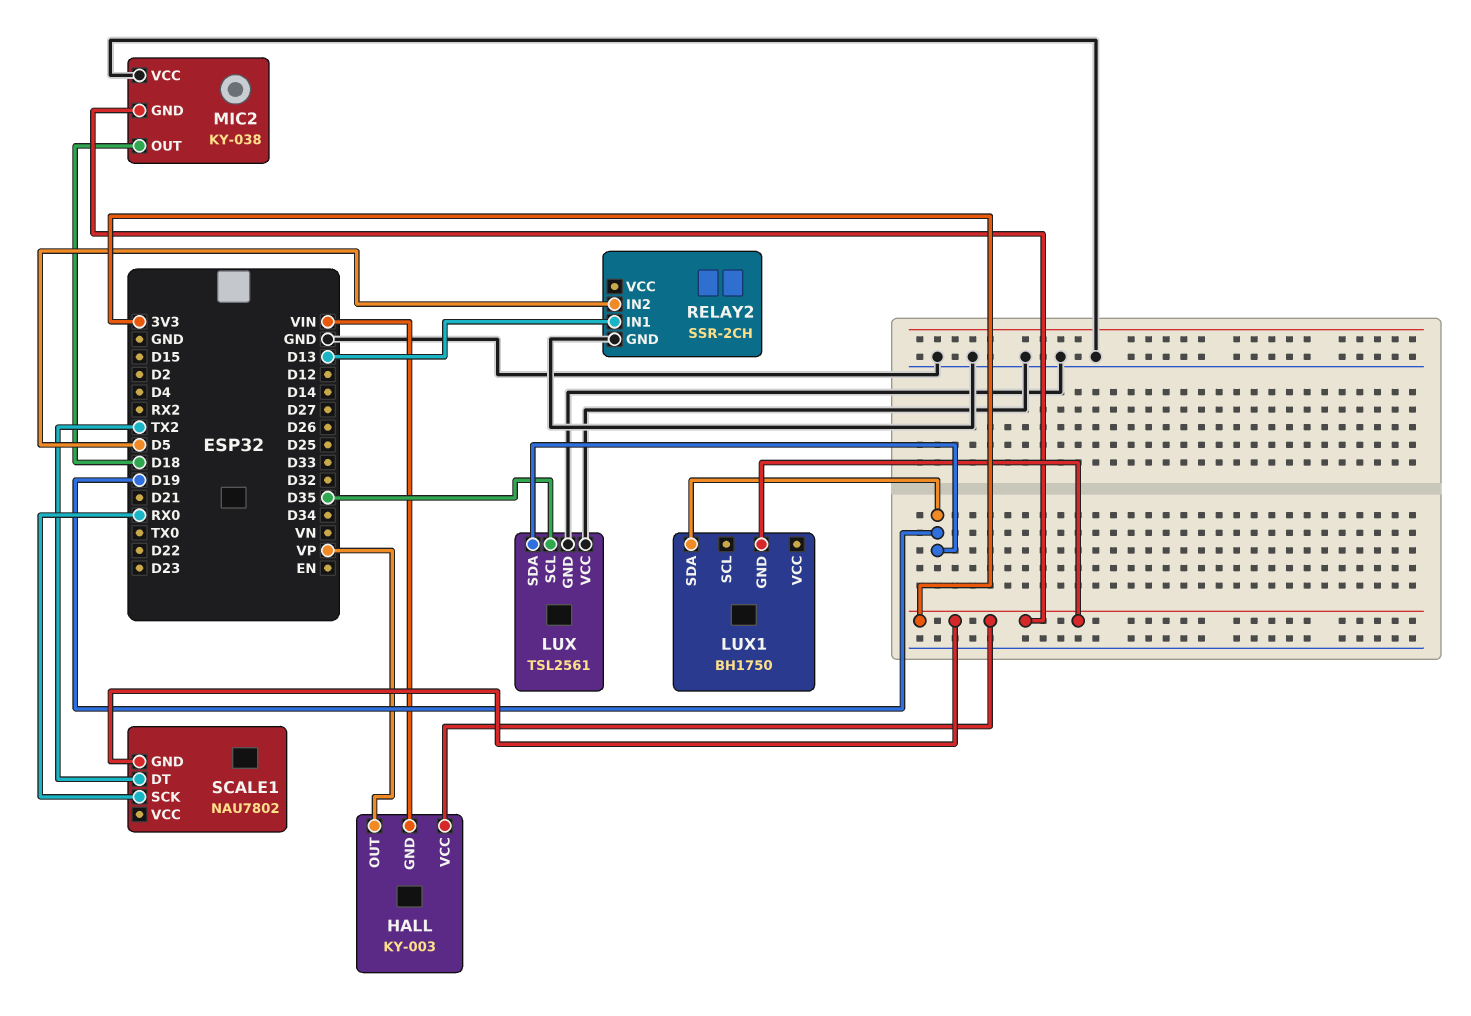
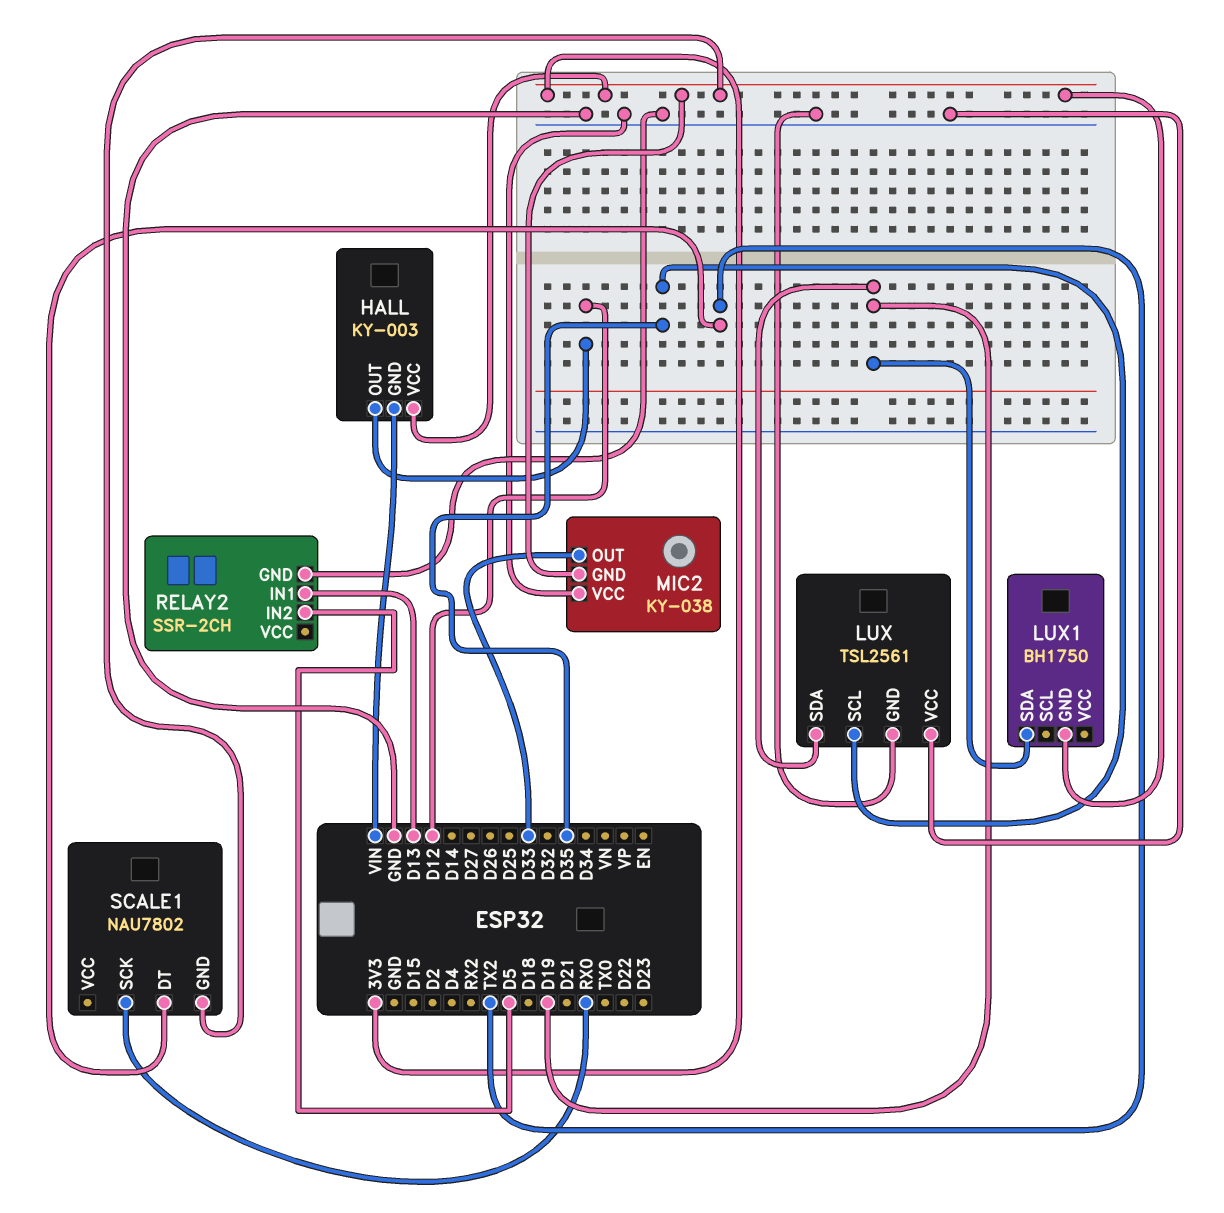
HALL pin OUT: VP -> D12
MIC2 pin OUT: D18 -> D33

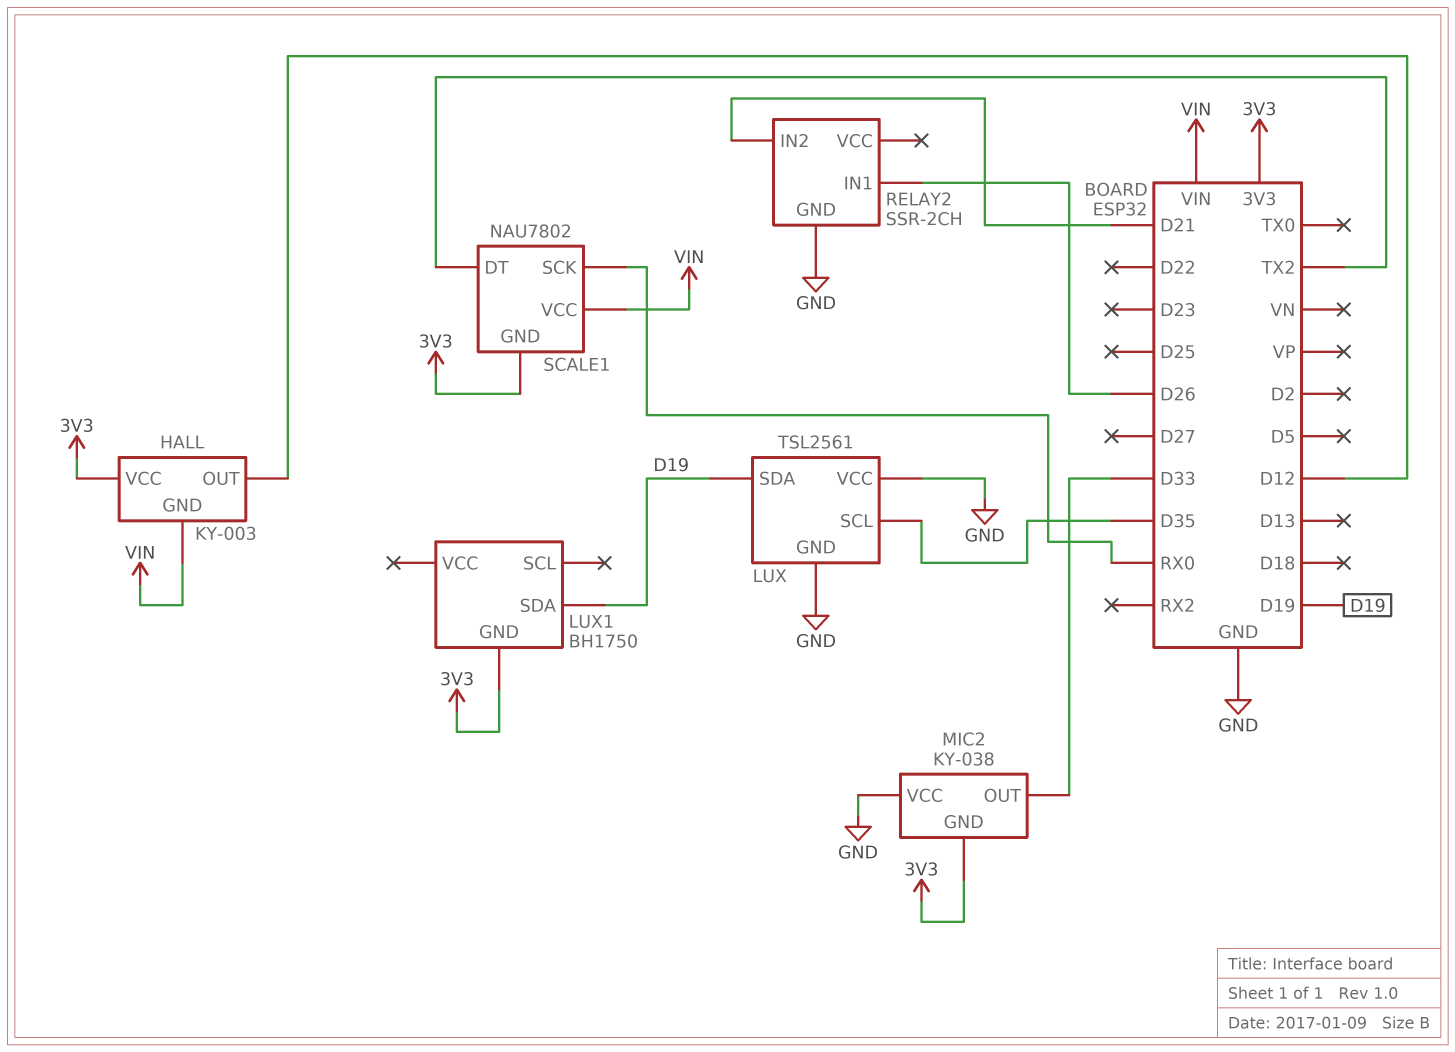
RELAY2 pin IN1: D13 -> D26
RELAY2 pin IN2: D5 -> D21
SCALE1 pin VCC: none -> VIN

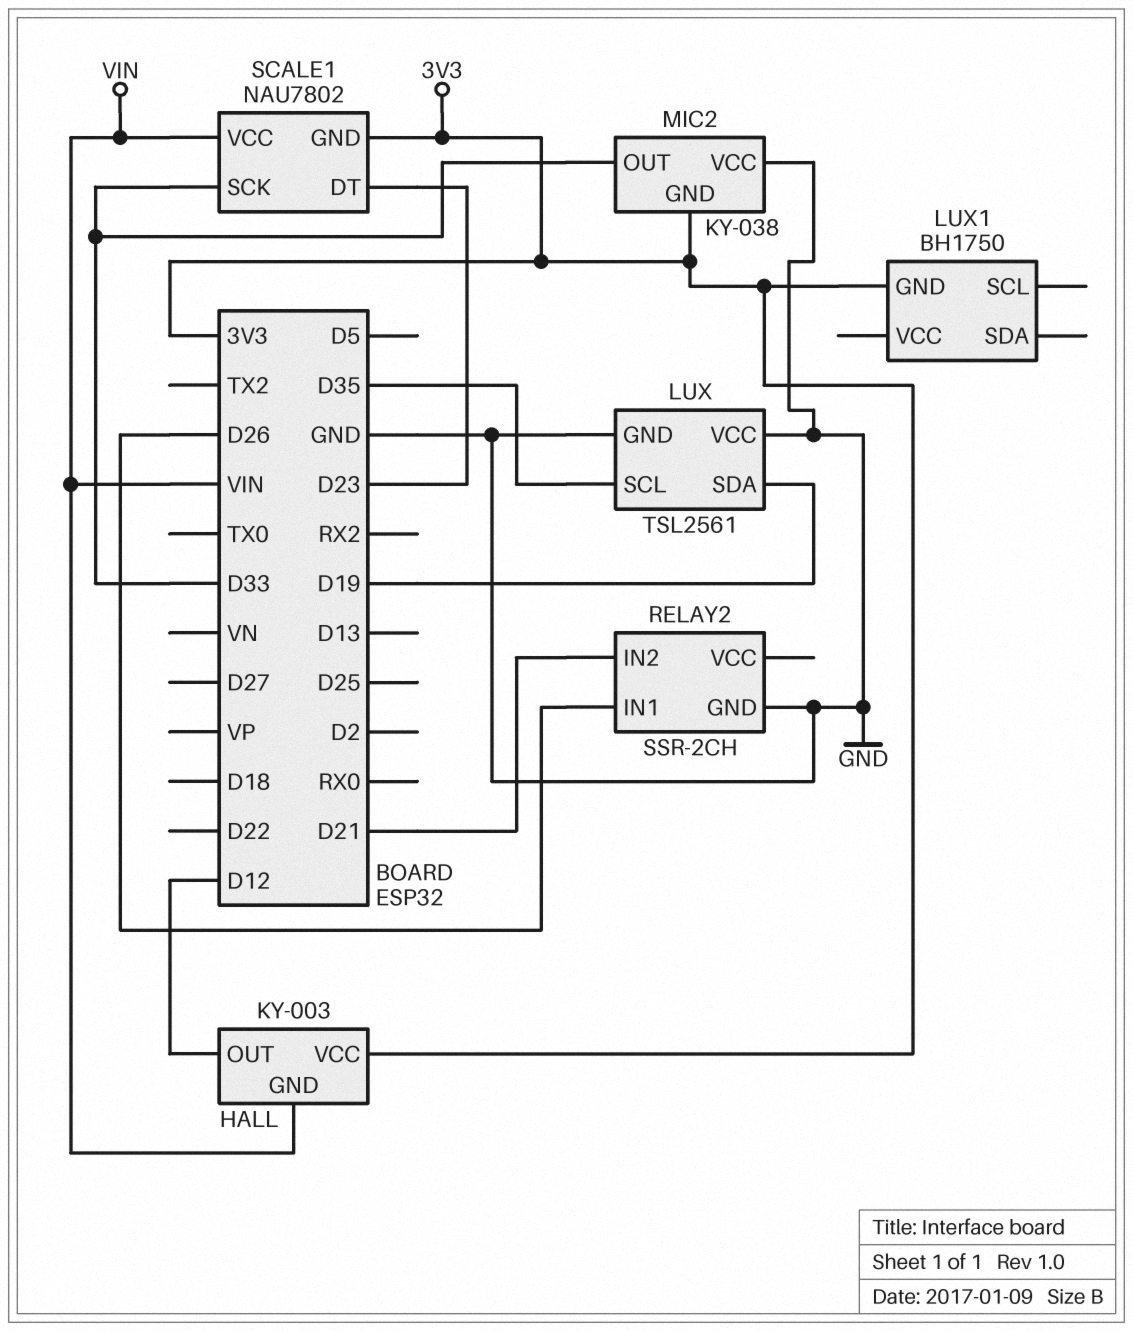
LUX1 pin SDA: D19 -> none
SCALE1 pin DT: TX2 -> D23
SCALE1 pin SCK: RX0 -> D33

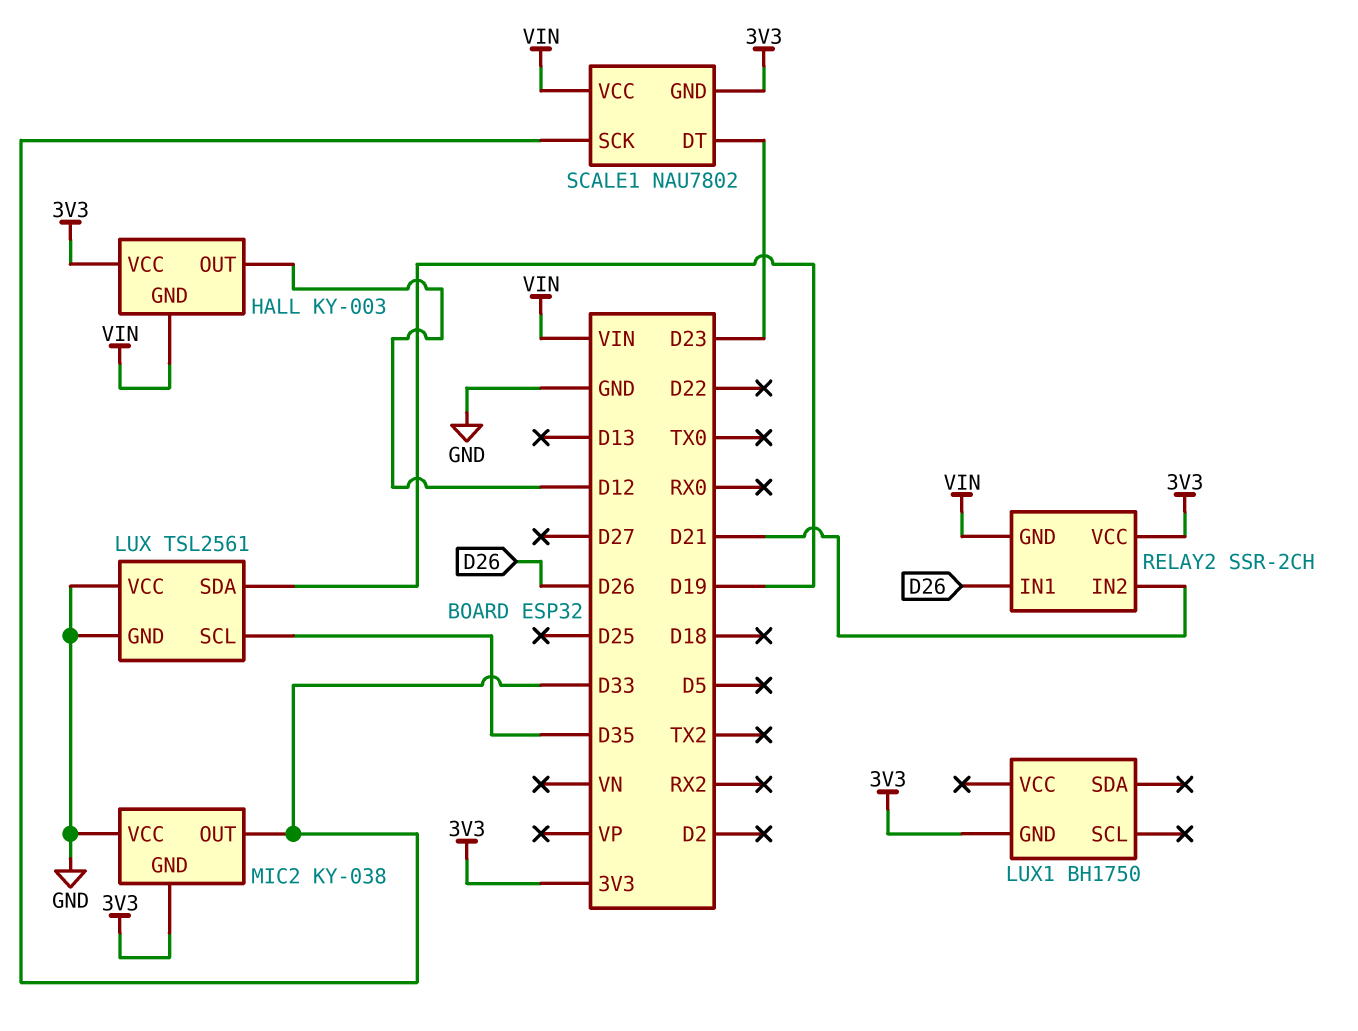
RELAY2 pin GND: GND -> VIN
RELAY2 pin VCC: none -> 3V3

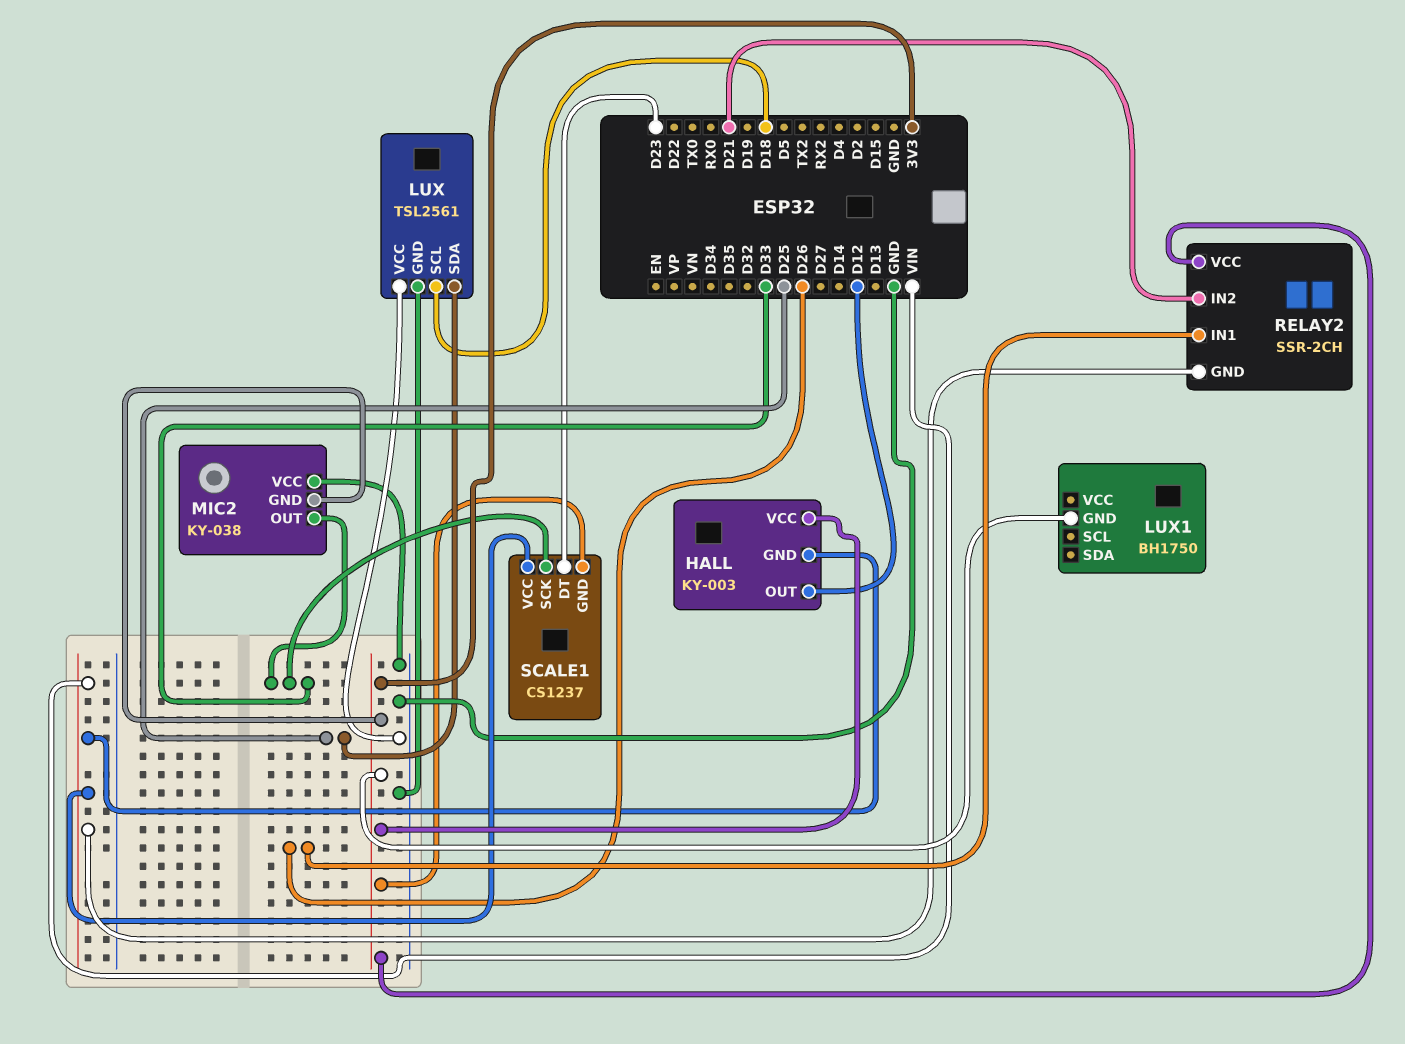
LUX pin SCL: D35 -> D18
LUX pin SDA: D19 -> D25
SCALE1: NAU7802 -> CS1237

